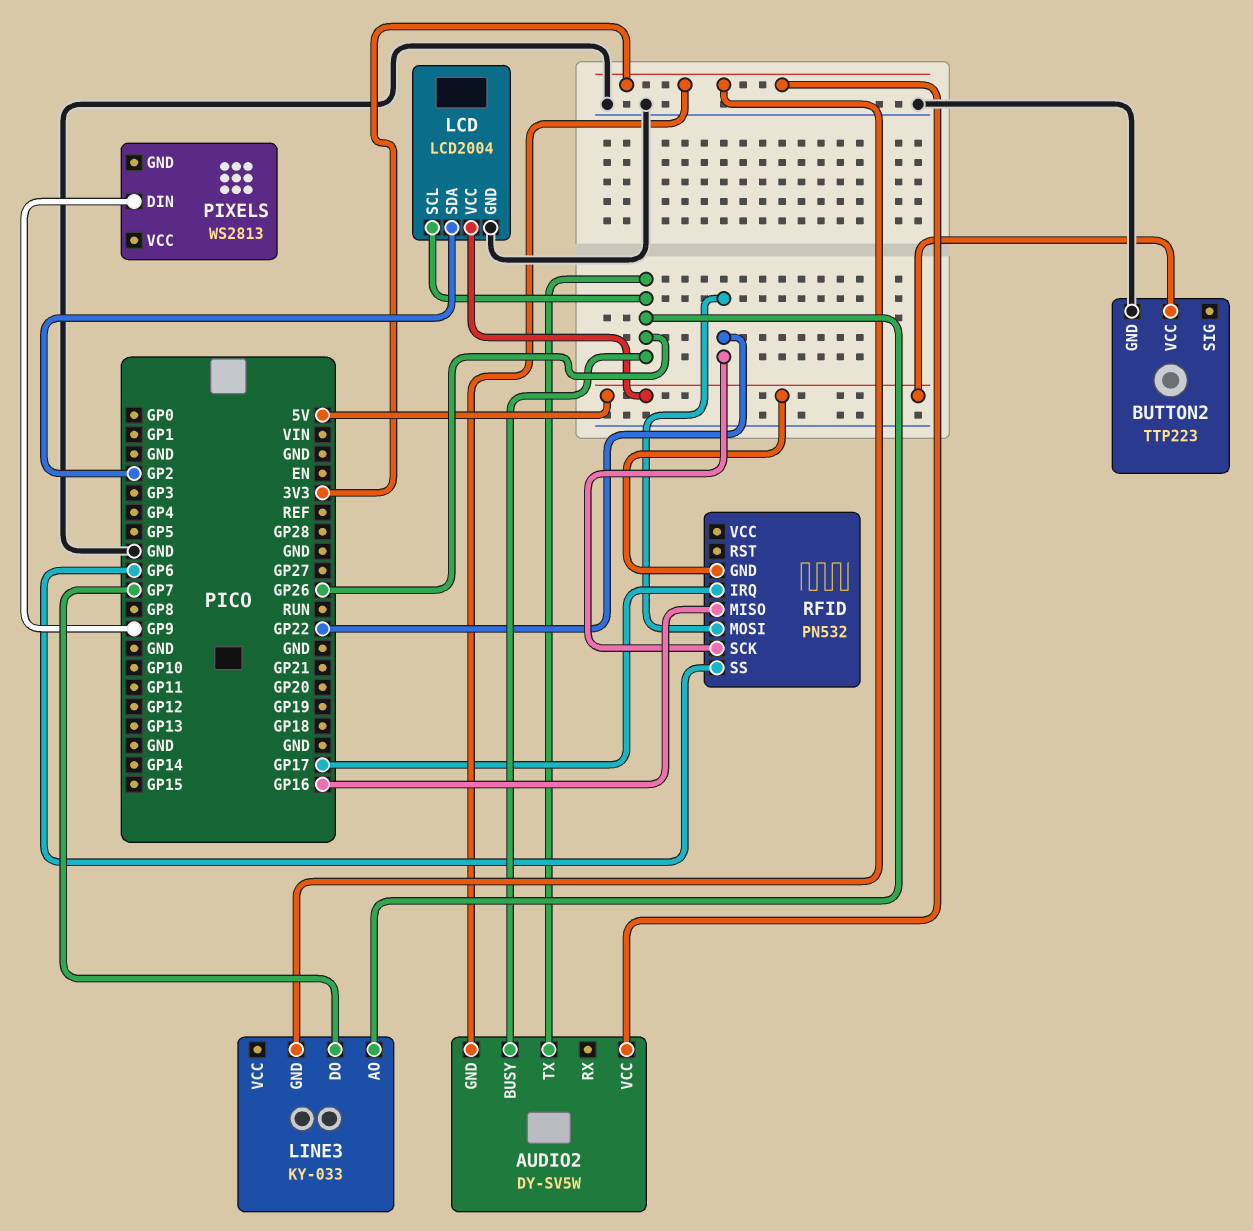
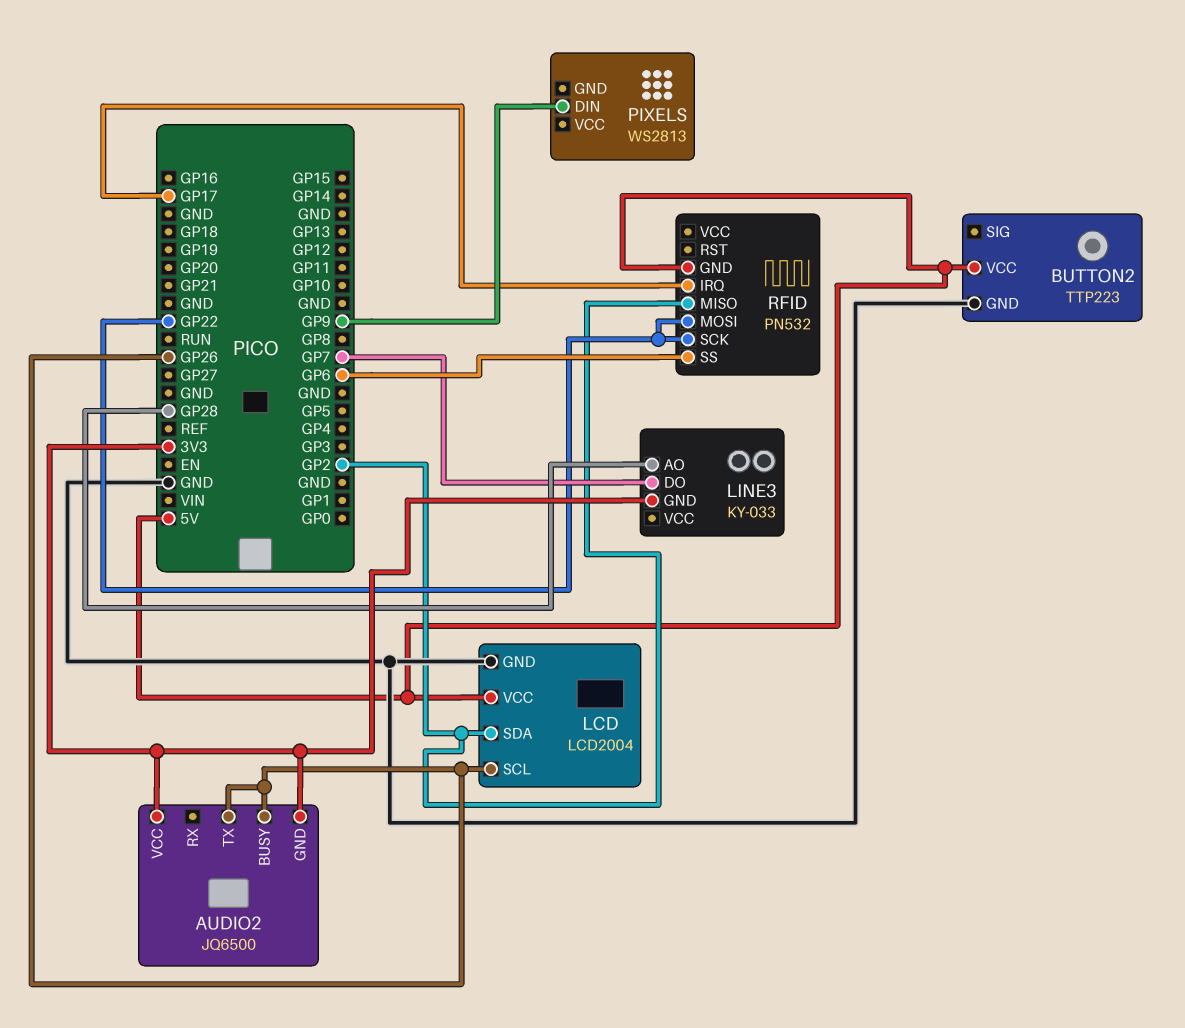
AUDIO2: DY-SV5W -> JQ6500
LINE3 pin AO: GP26 -> GP28
RFID pin MISO: GP16 -> GP2

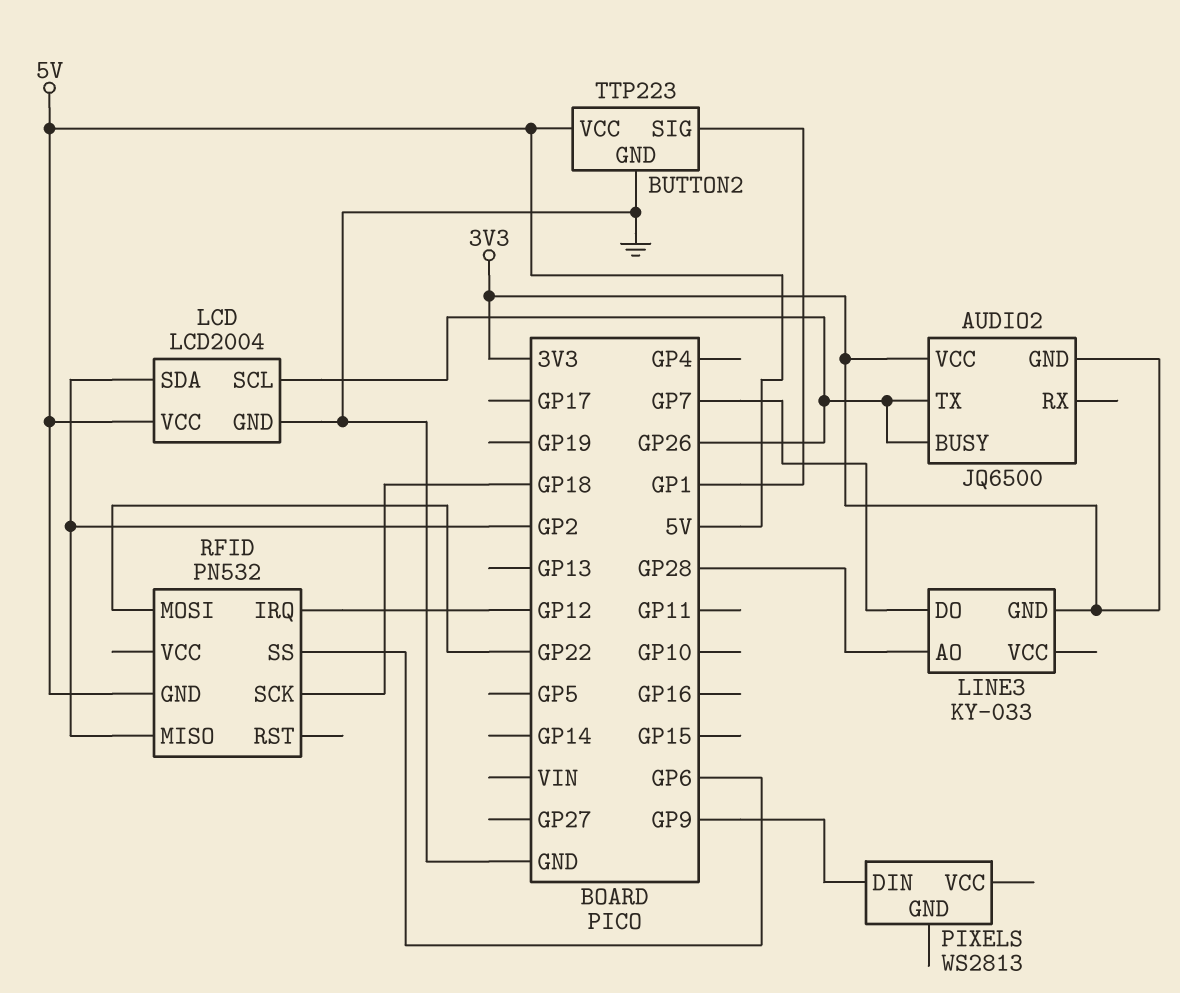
BUTTON2 pin SIG: none -> GP1
RFID pin IRQ: GP17 -> GP12
RFID pin SCK: GP22 -> GP18

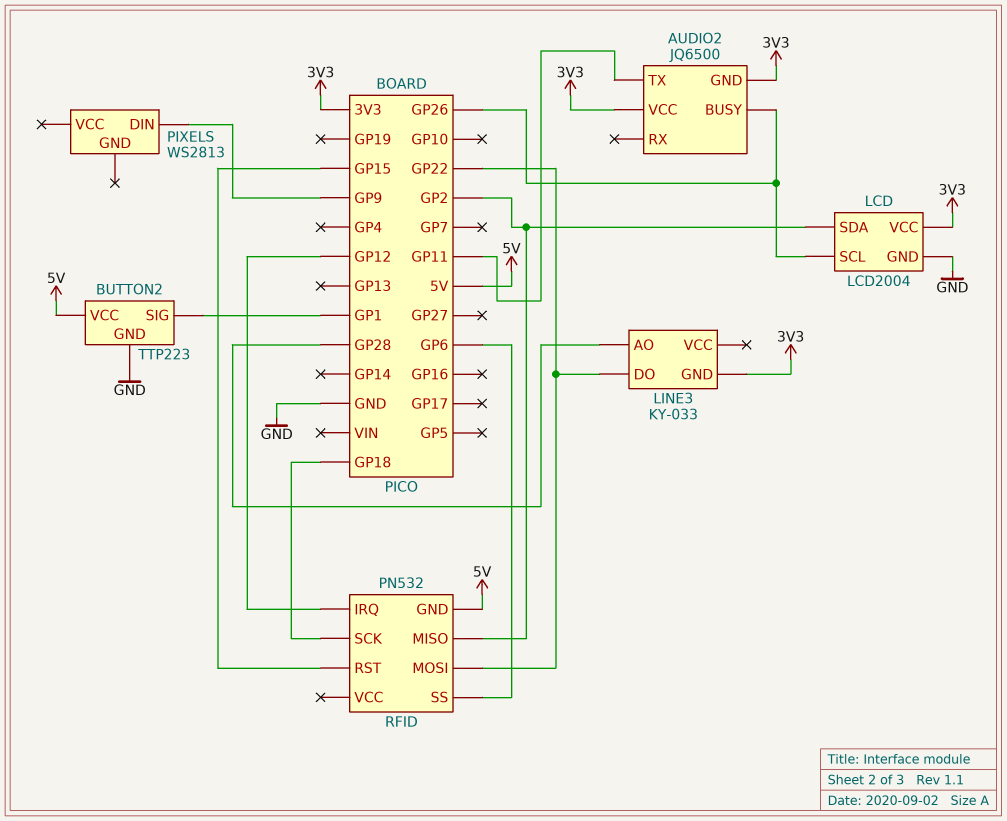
AUDIO2 pin TX: GP26 -> GP11
LCD pin VCC: 5V -> 3V3
LINE3 pin DO: GP7 -> GP22
RFID pin RST: none -> GP15

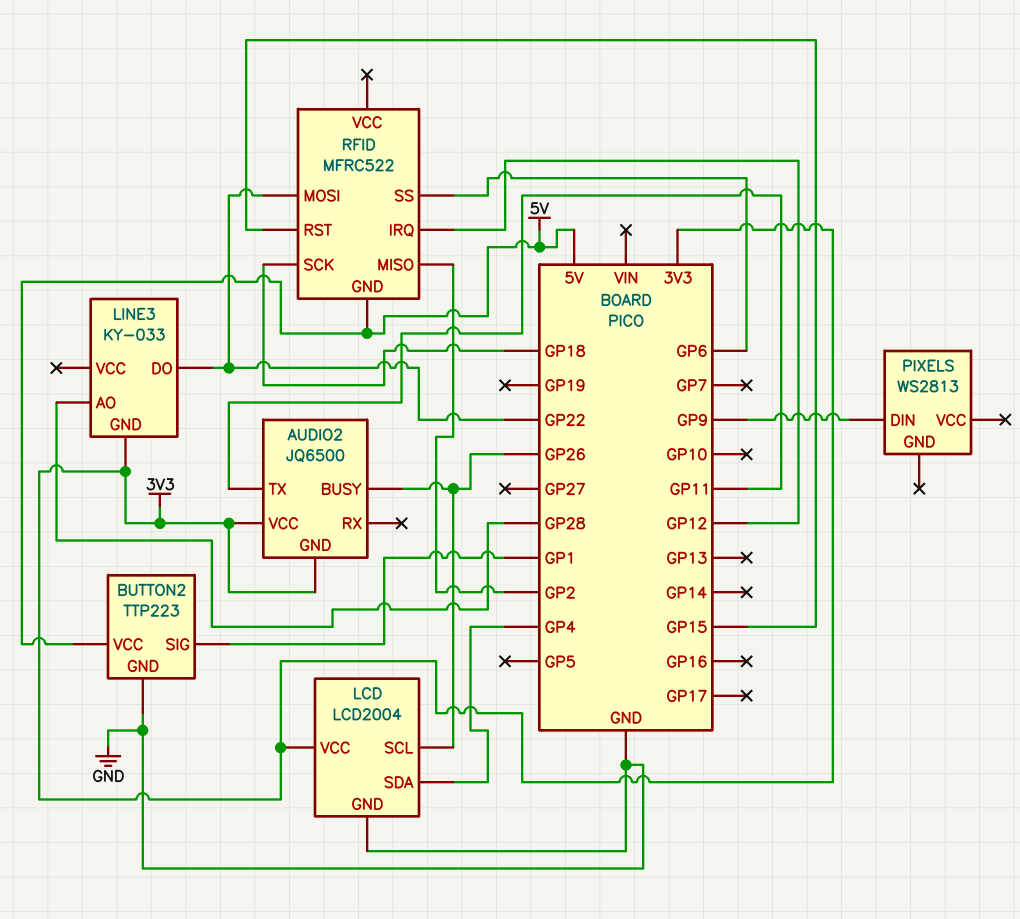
LCD pin SDA: GP2 -> GP4
RFID: PN532 -> MFRC522

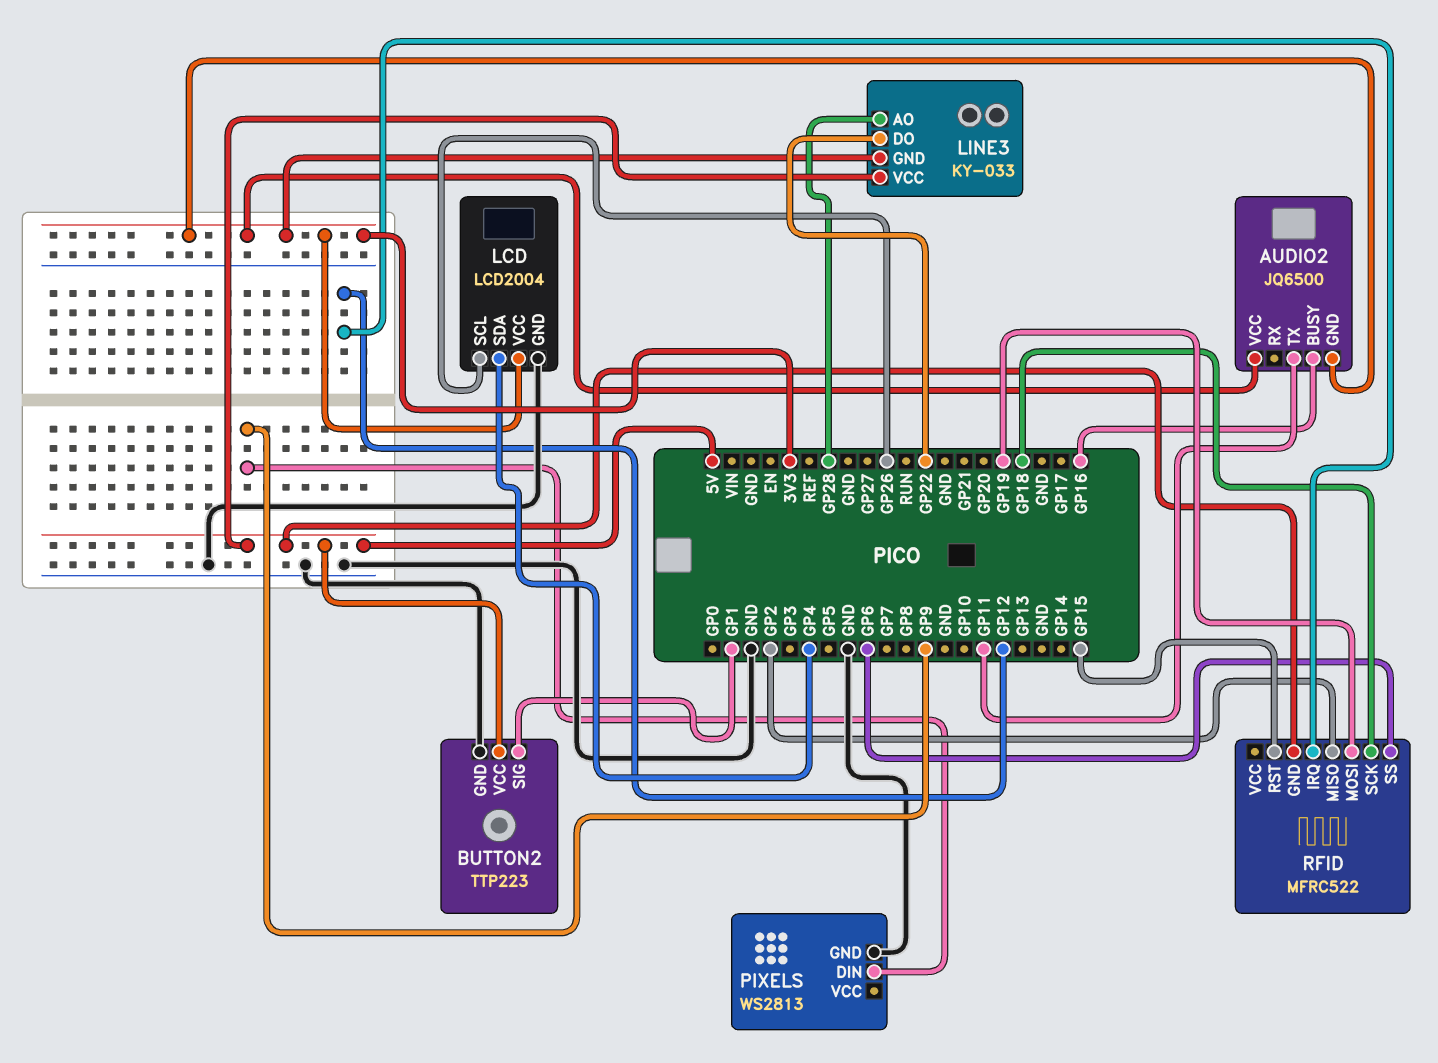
AUDIO2 pin BUSY: GP26 -> GP16
LINE3 pin VCC: none -> 5V
PIXELS pin GND: none -> GND
RFID pin MOSI: GP22 -> GP19

